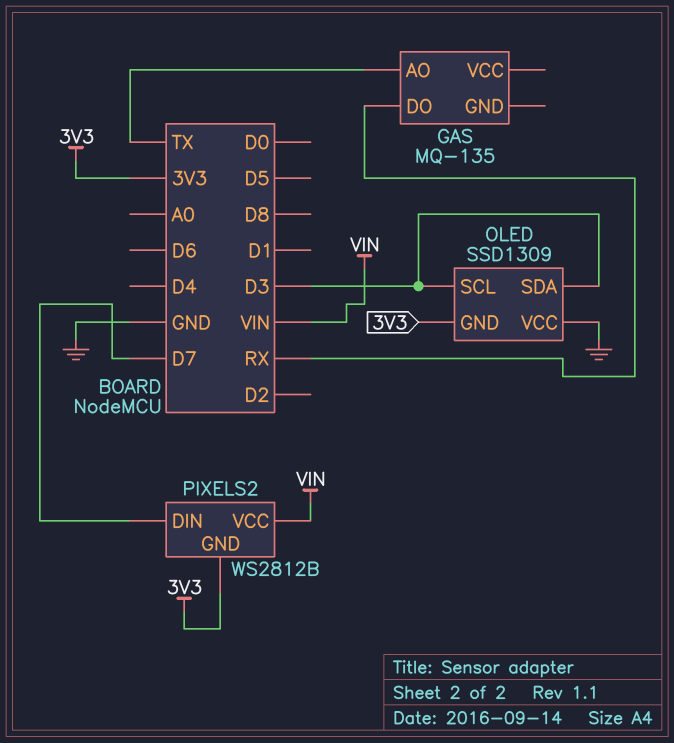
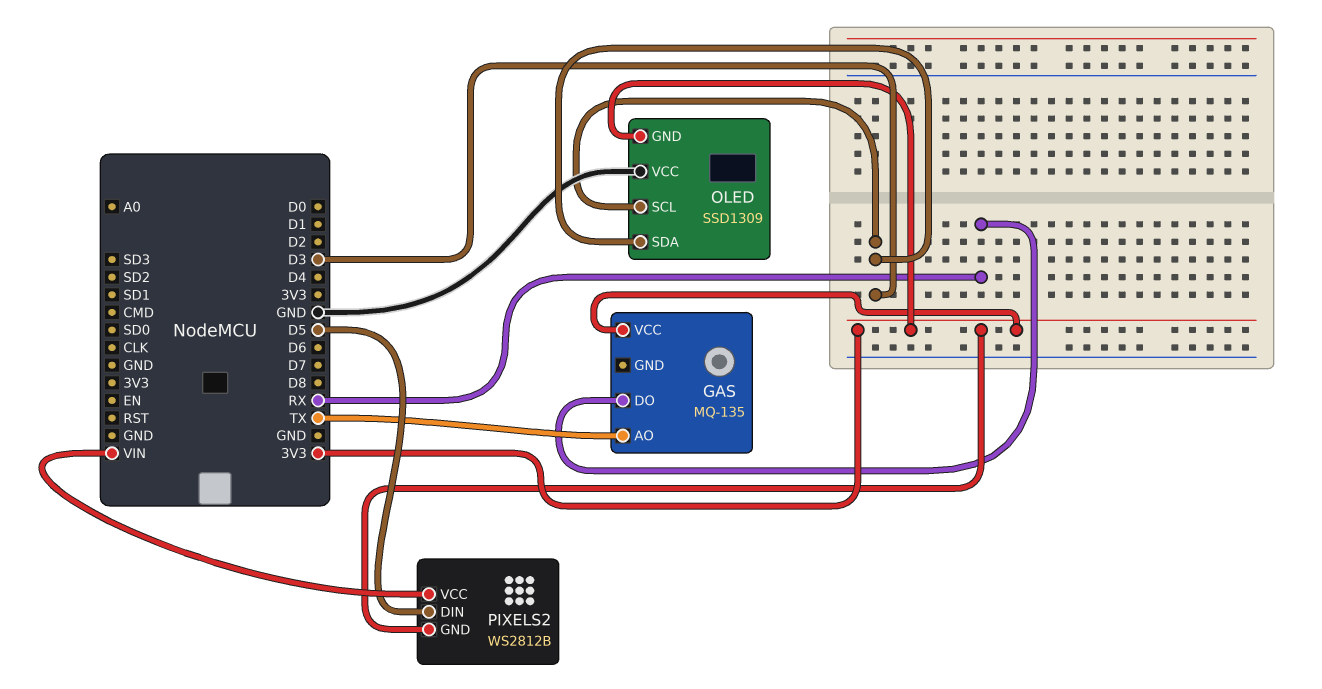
GAS pin VCC: none -> 3V3
PIXELS2 pin DIN: D7 -> D5

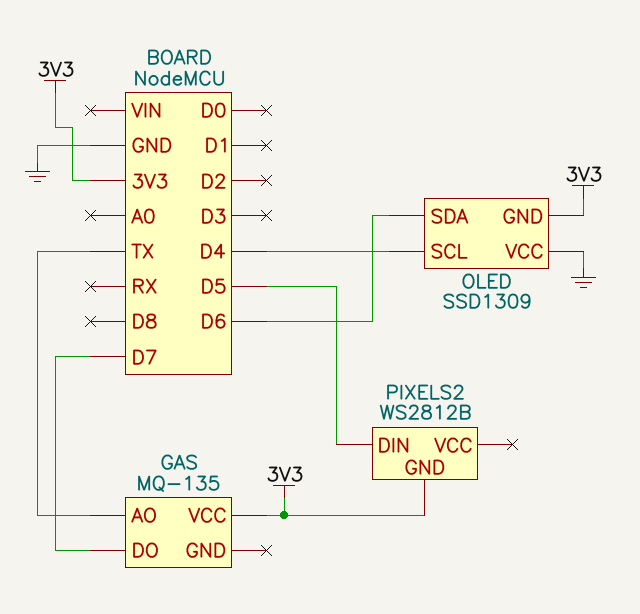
GAS pin DO: RX -> D7
OLED pin SCL: D3 -> D4
OLED pin SDA: D3 -> D6
PIXELS2 pin VCC: VIN -> none

